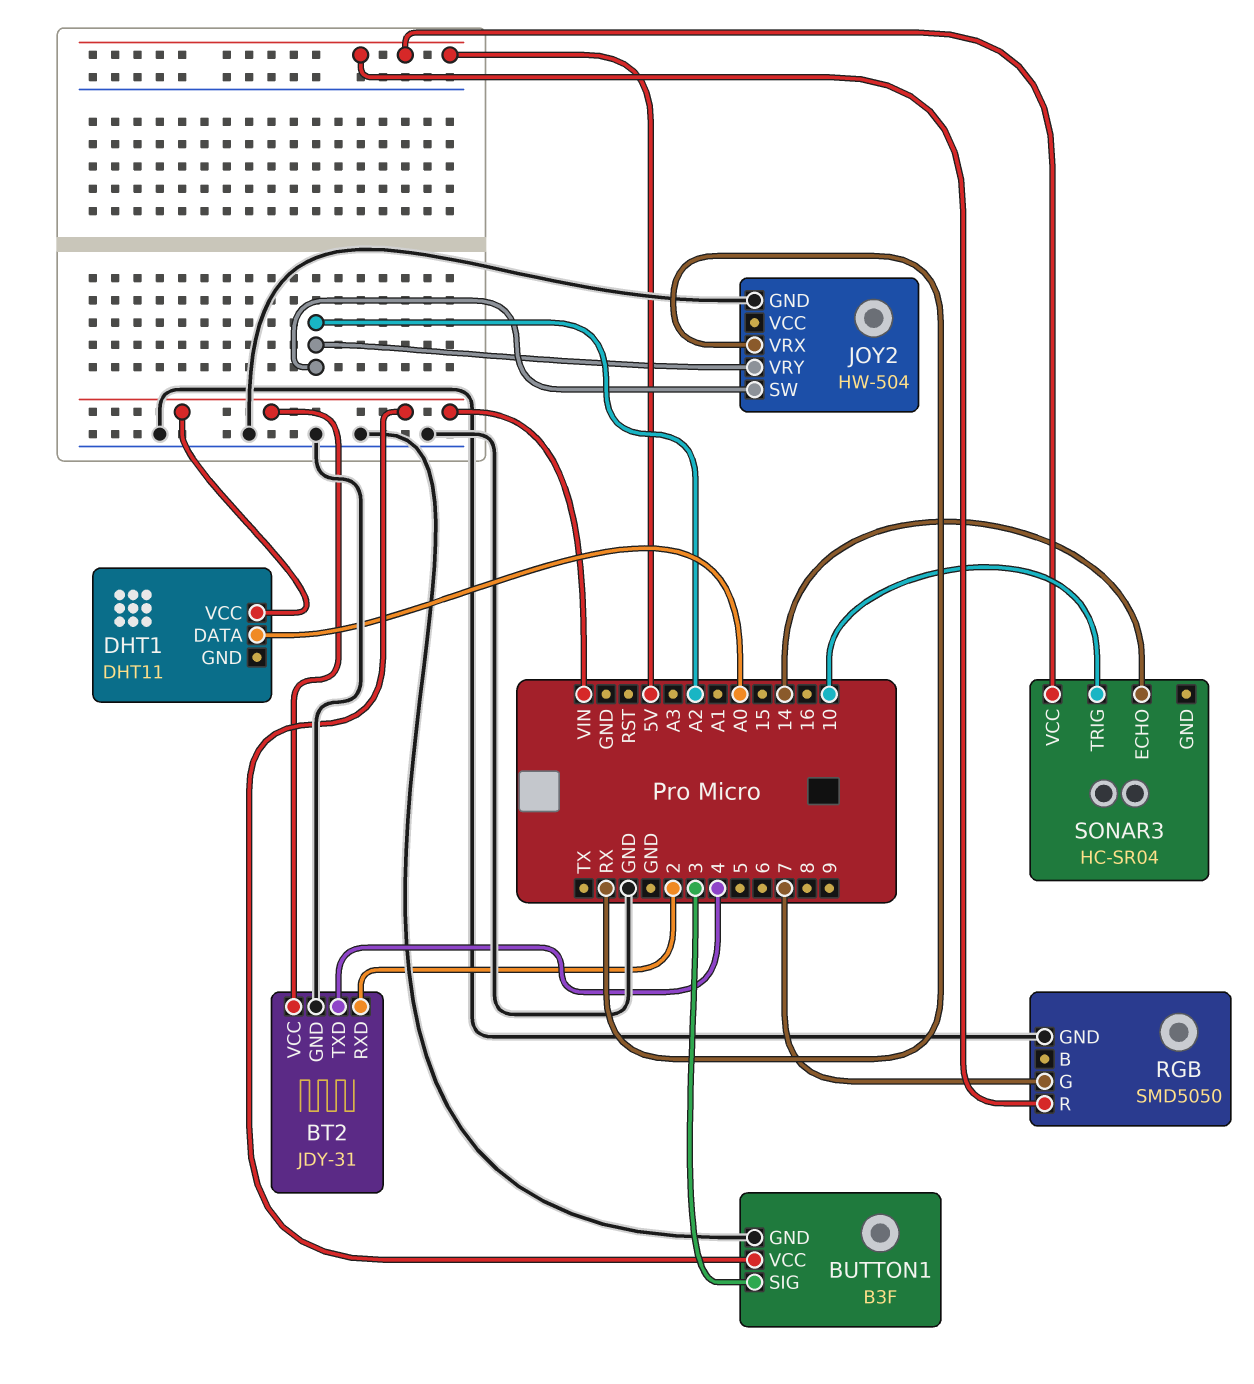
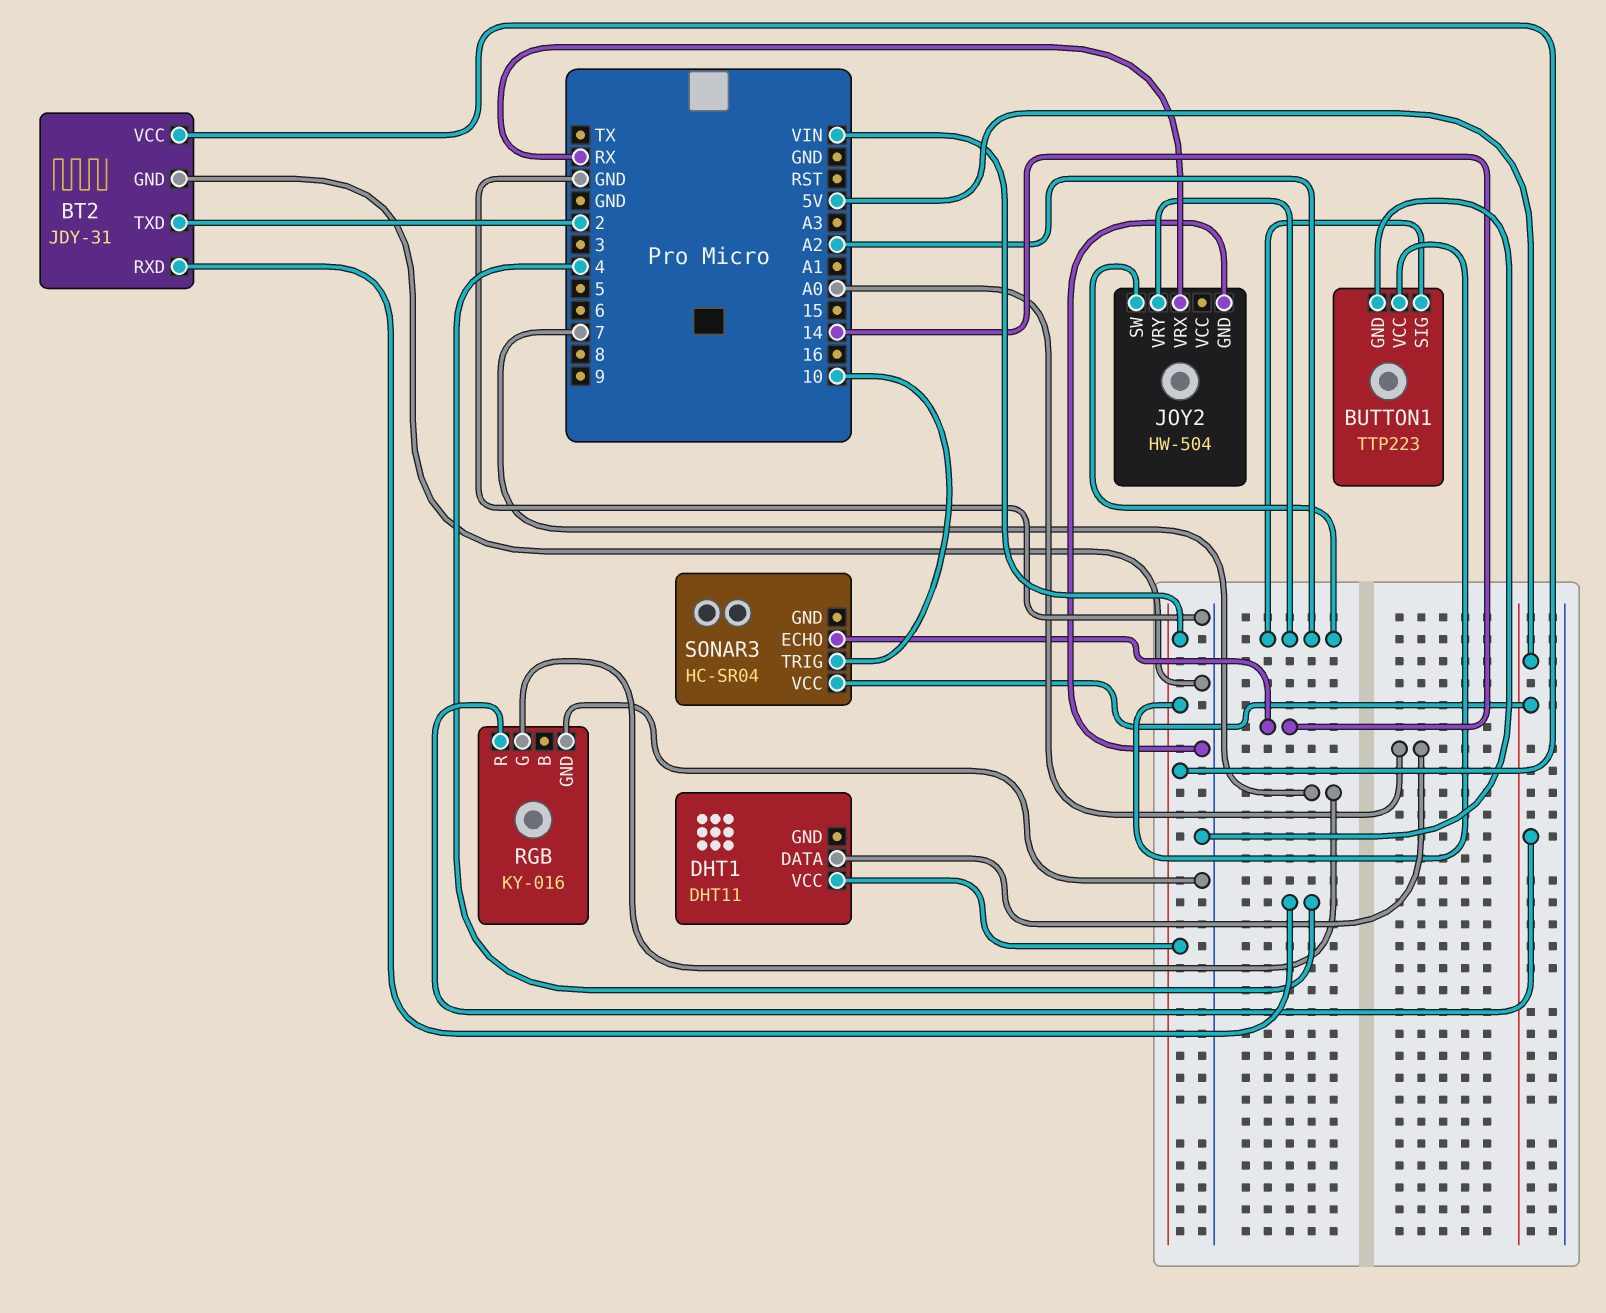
BT2 pin RXD: 2 -> 4
BT2 pin TXD: 4 -> 2
BUTTON1: B3F -> TTP223
BUTTON1 pin SIG: 3 -> A2
RGB: SMD5050 -> KY-016

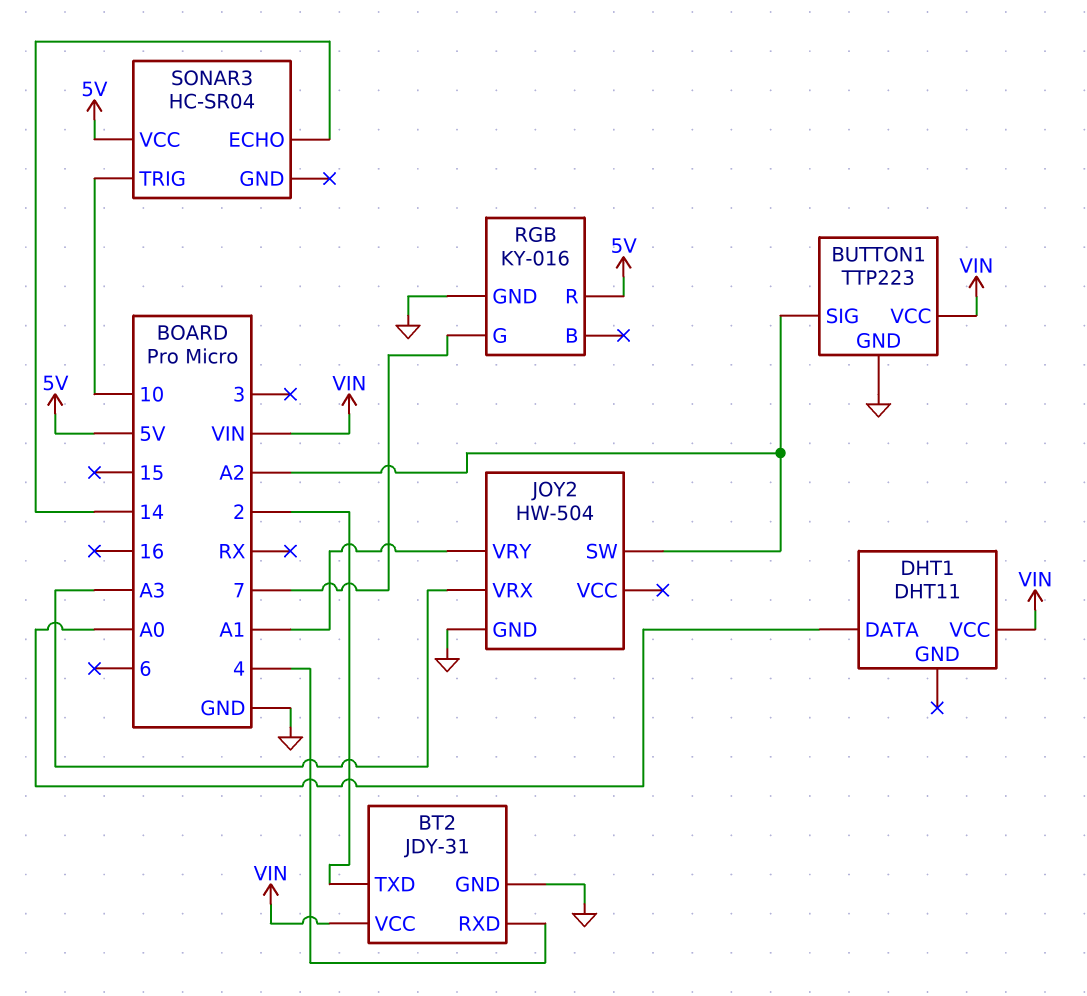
JOY2 pin VRX: RX -> A3
JOY2 pin VRY: A2 -> A1

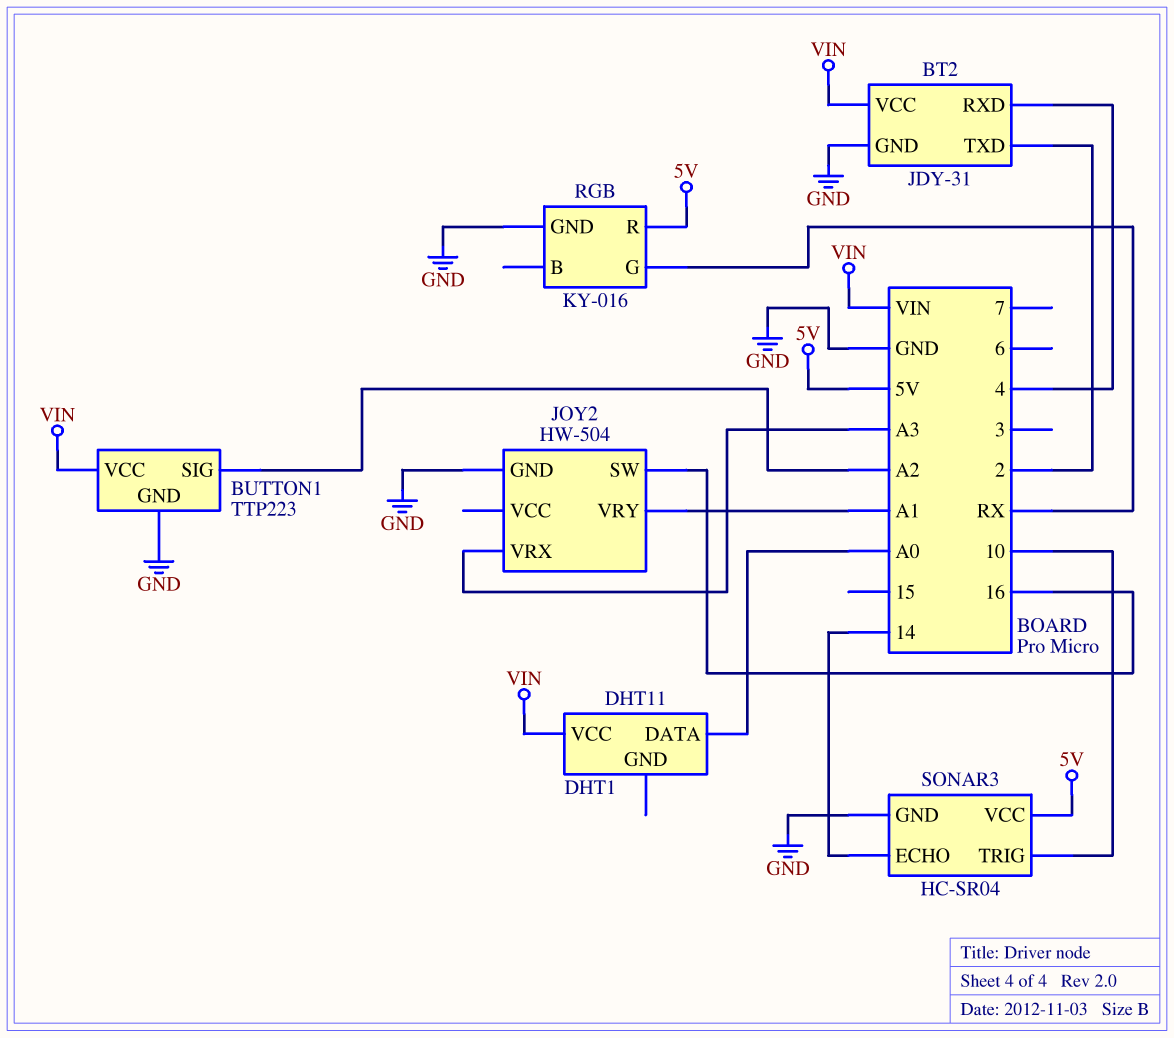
JOY2 pin SW: A2 -> 16
RGB pin G: 7 -> RX
SONAR3 pin GND: none -> GND

